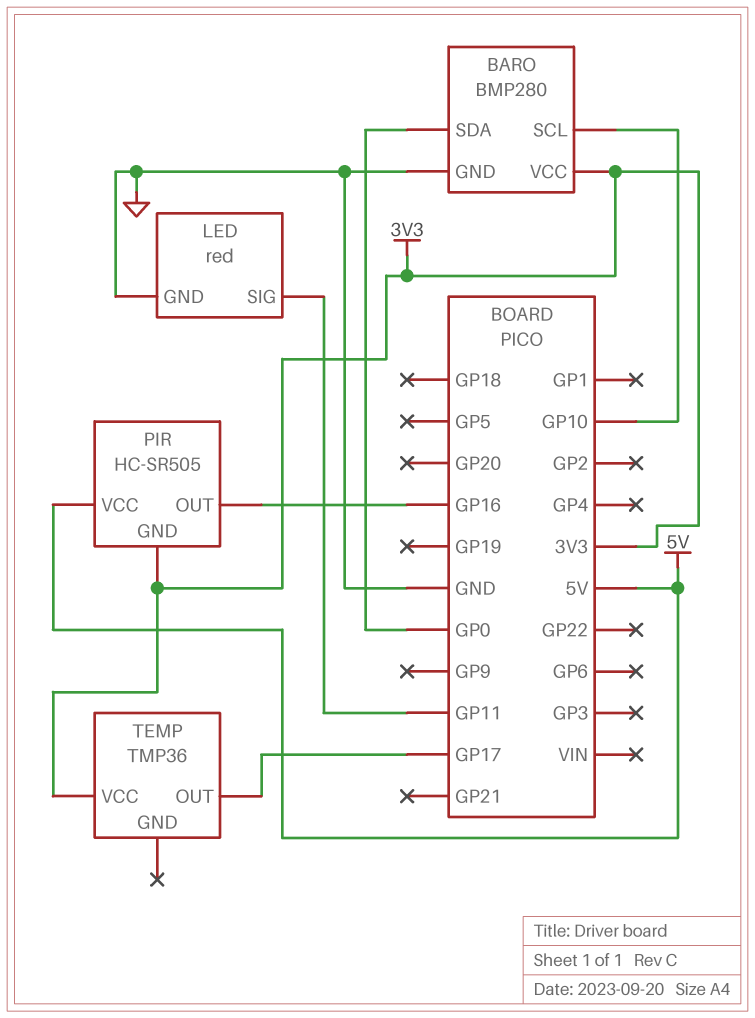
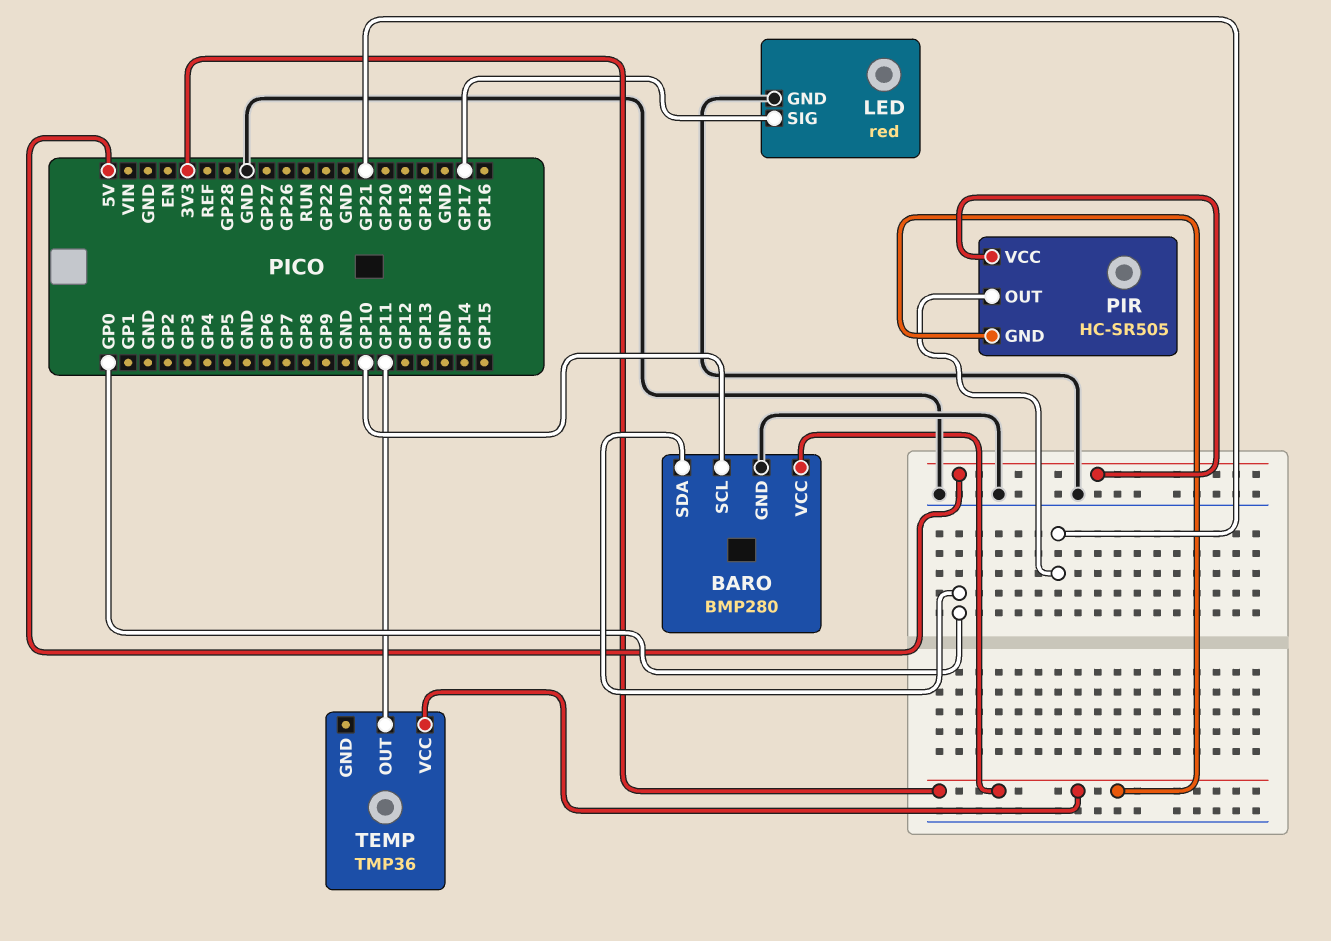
LED pin SIG: GP11 -> GP17
PIR pin OUT: GP16 -> GP21
TEMP pin OUT: GP17 -> GP11

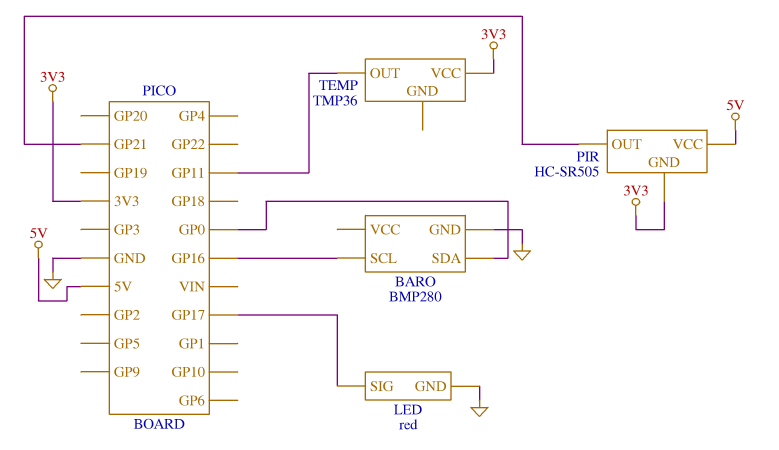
BARO pin SCL: GP10 -> GP16
BARO pin VCC: 3V3 -> none

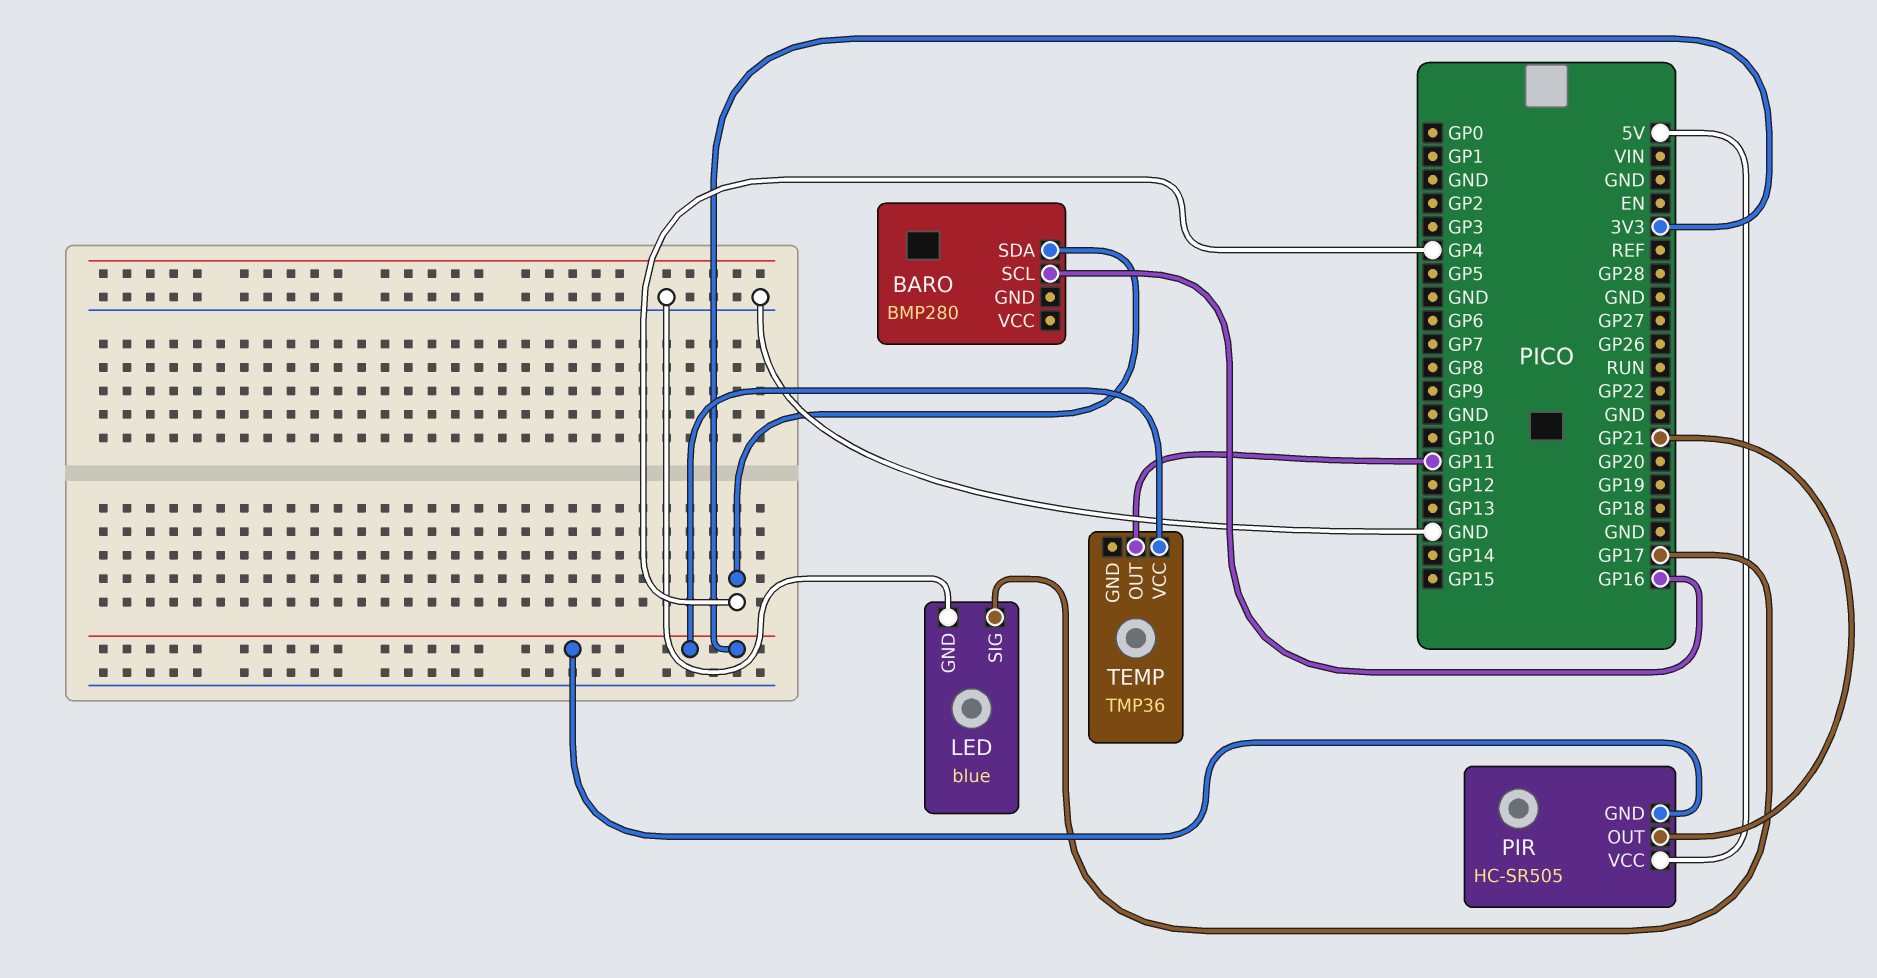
BARO pin GND: GND -> none
BARO pin SDA: GP0 -> GP4
LED: red -> blue

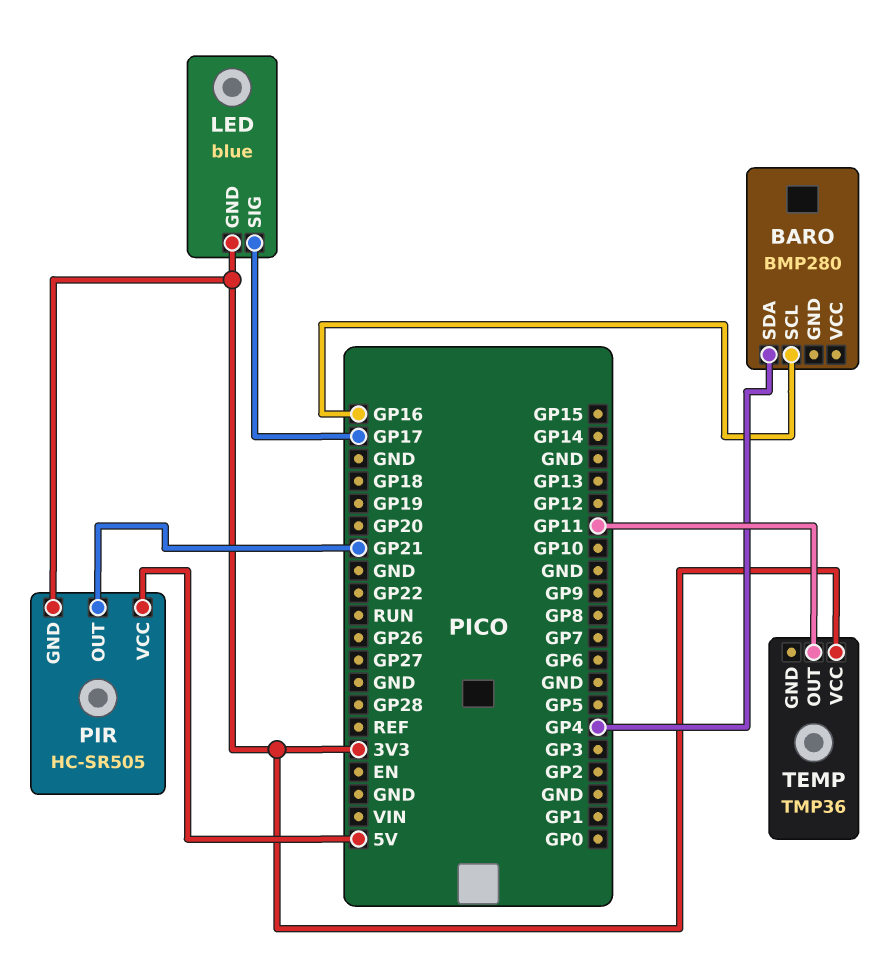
LED pin GND: GND -> 3V3

